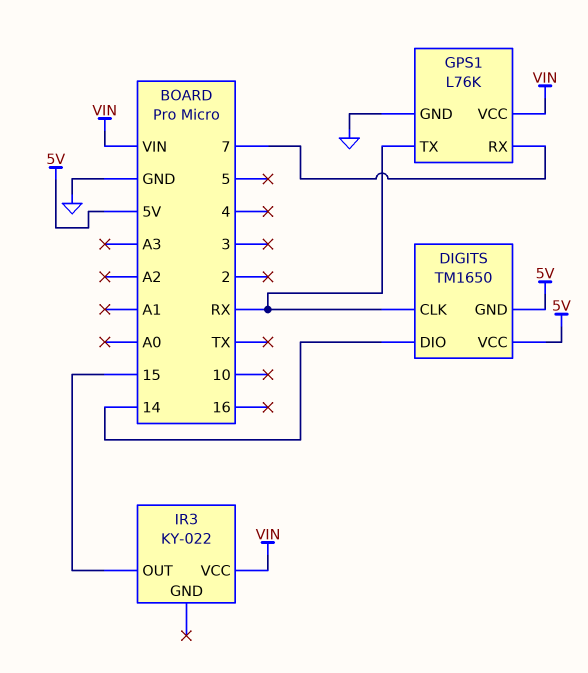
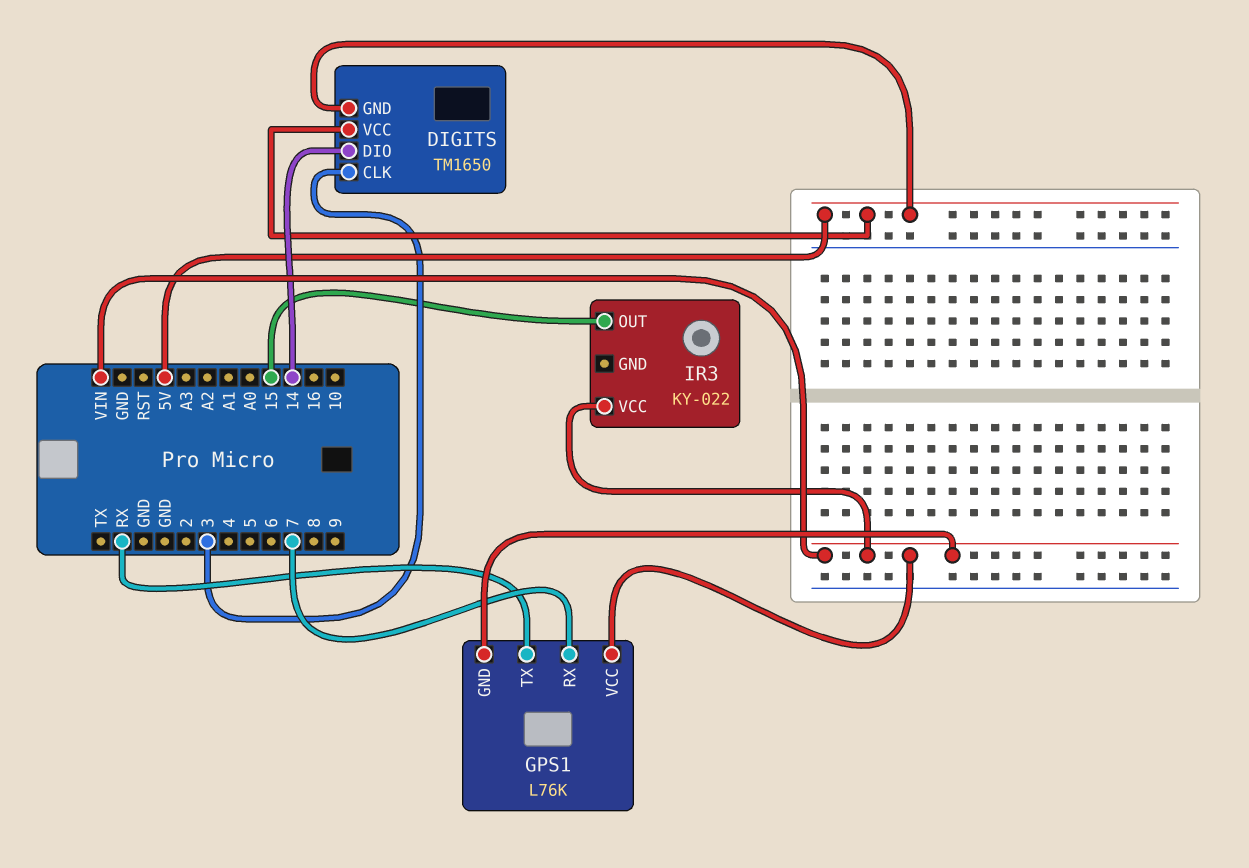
DIGITS pin CLK: RX -> 3
GPS1 pin GND: GND -> VIN

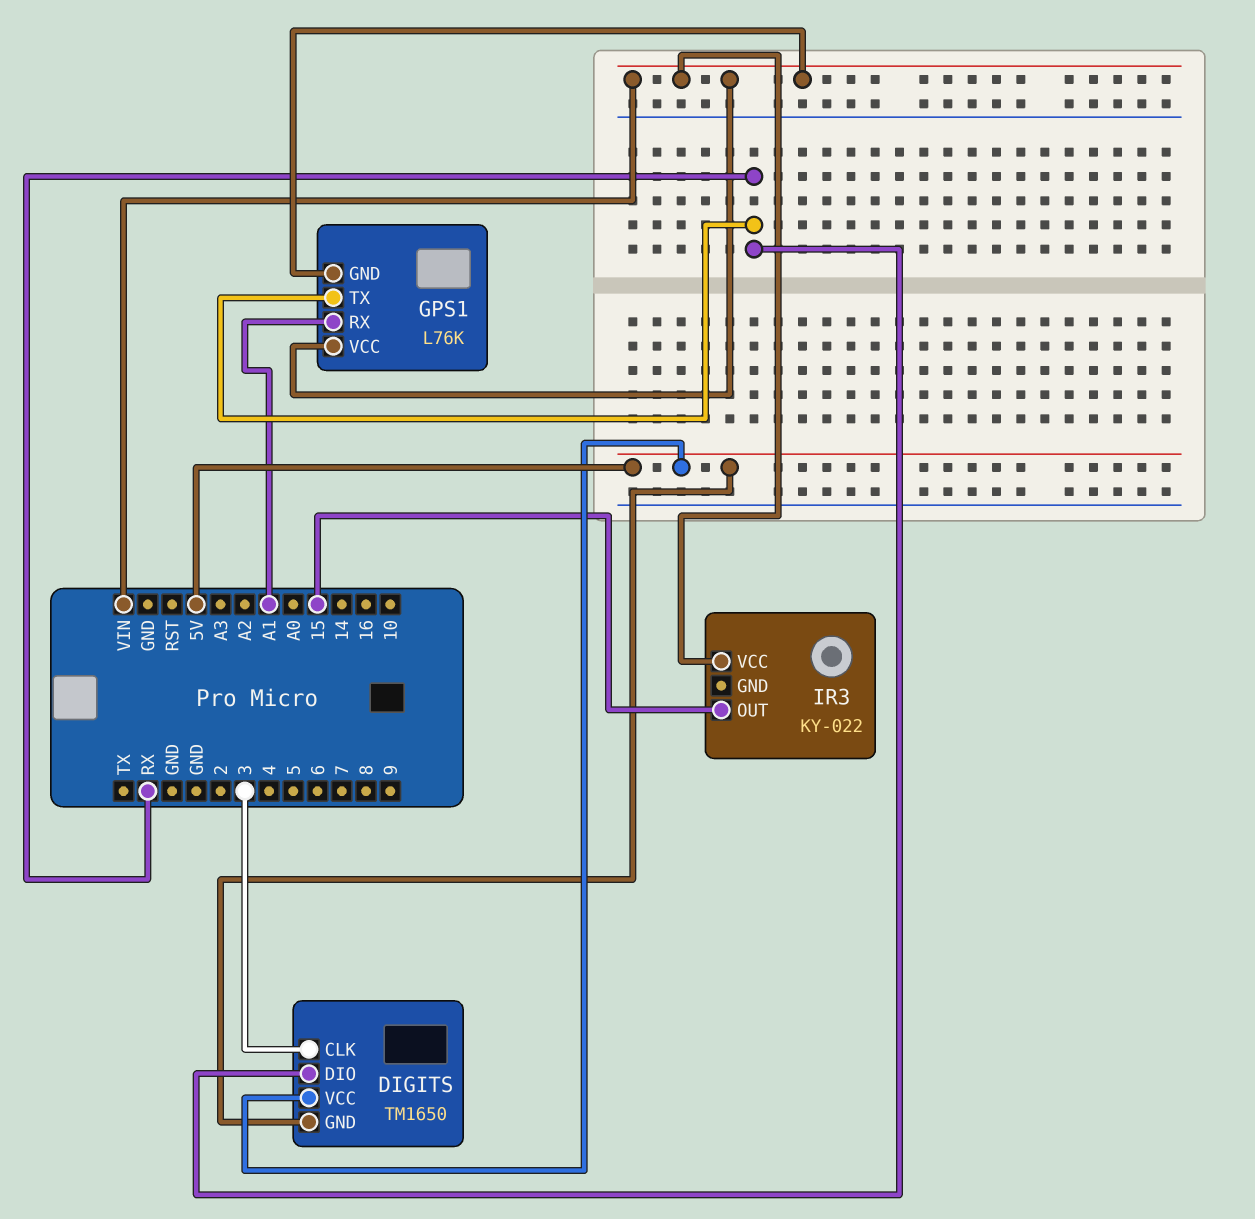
DIGITS pin DIO: 14 -> RX
GPS1 pin RX: 7 -> A1

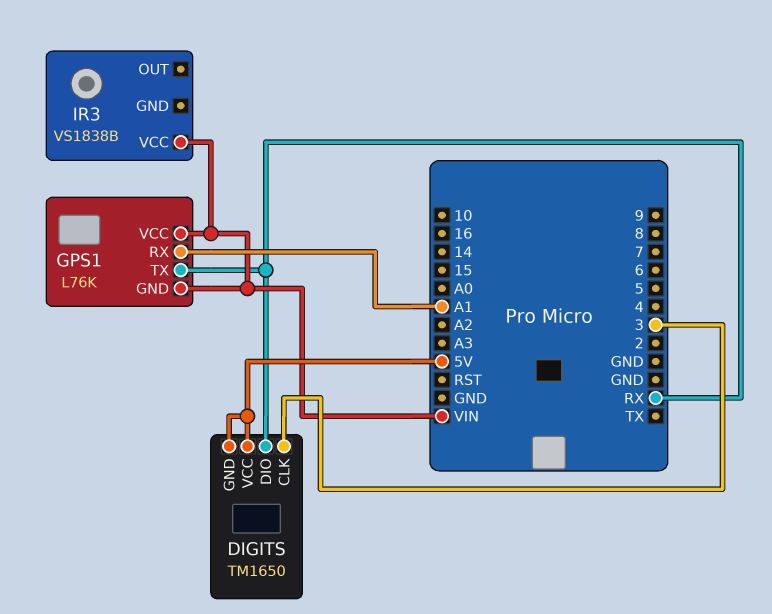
IR3: KY-022 -> VS1838B
IR3 pin OUT: 15 -> none

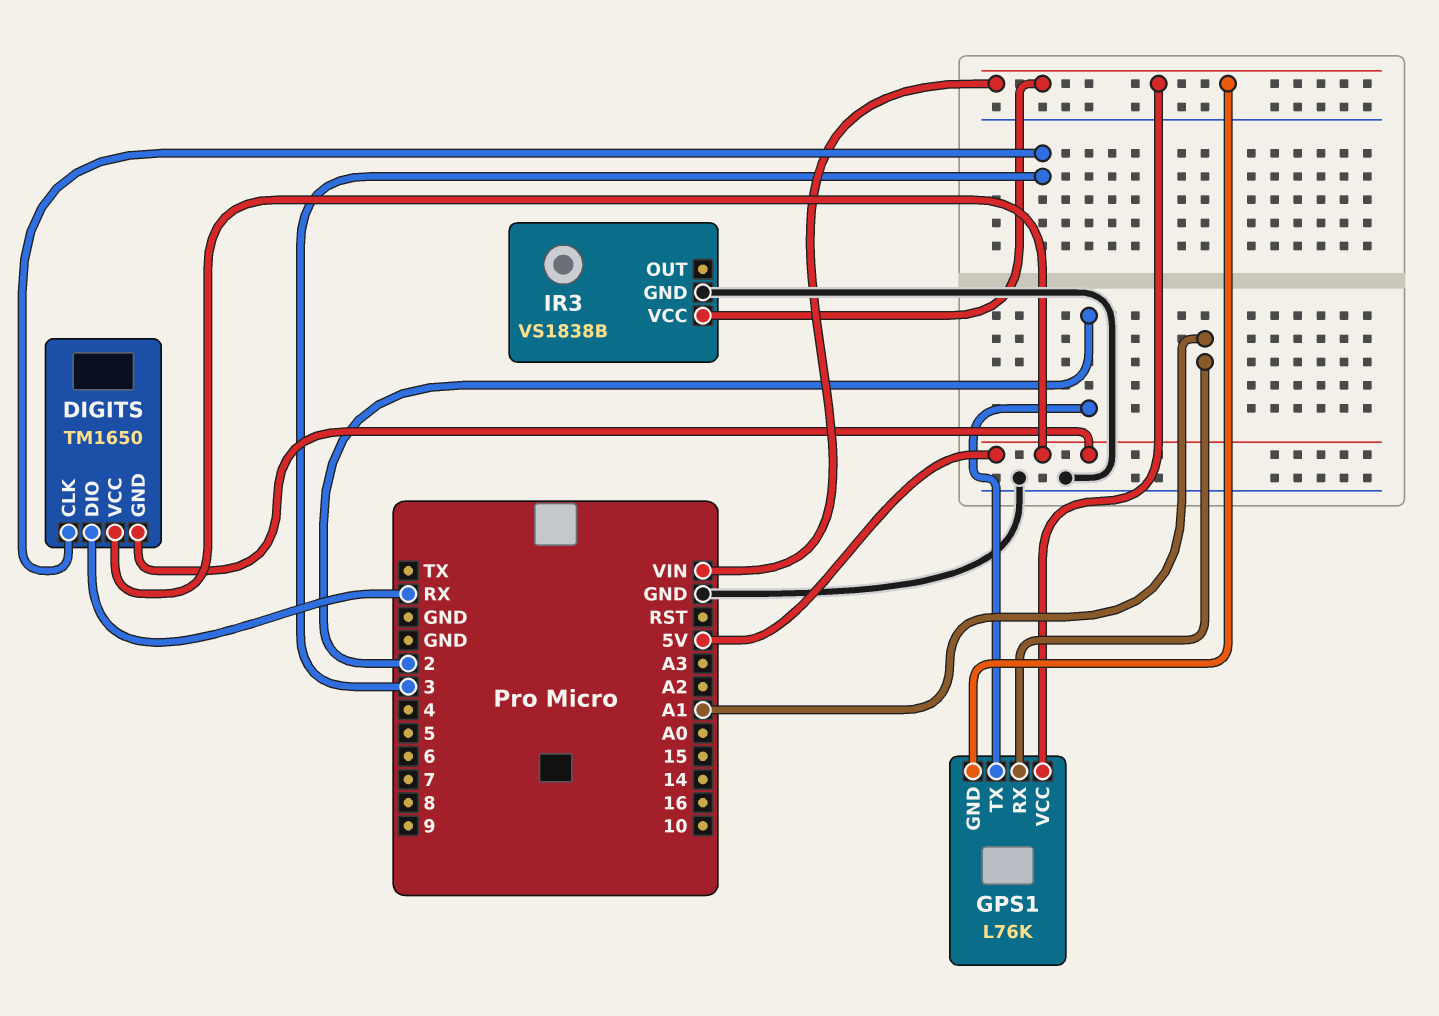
GPS1 pin TX: RX -> 2
IR3 pin GND: none -> GND

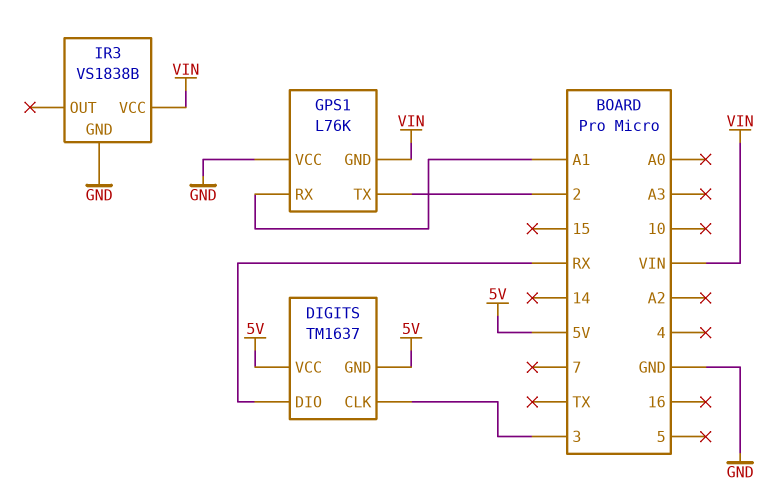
DIGITS: TM1650 -> TM1637
GPS1 pin VCC: VIN -> GND

